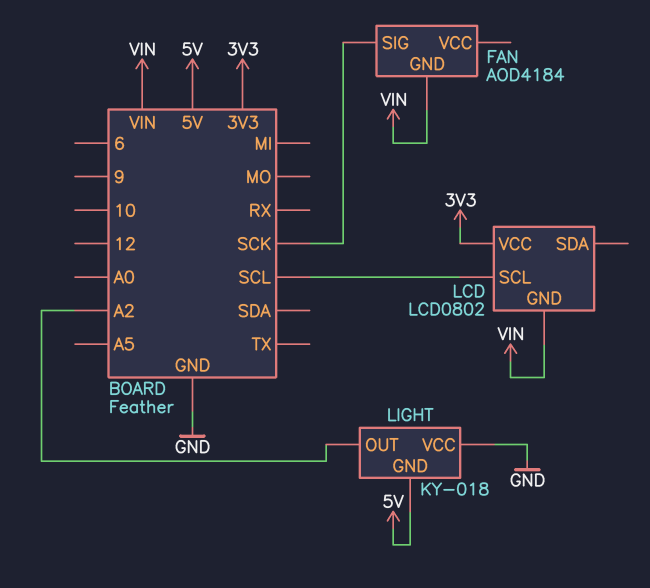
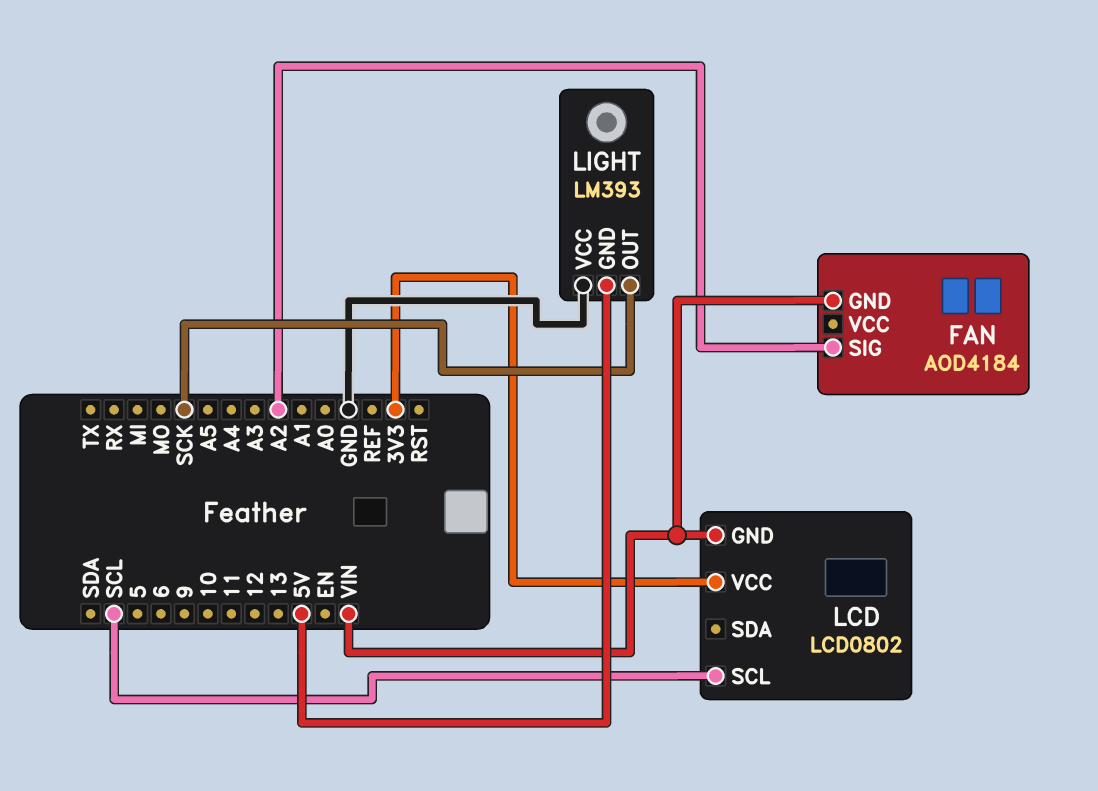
FAN pin SIG: SCK -> A2
LIGHT: KY-018 -> LM393
LIGHT pin OUT: A2 -> SCK

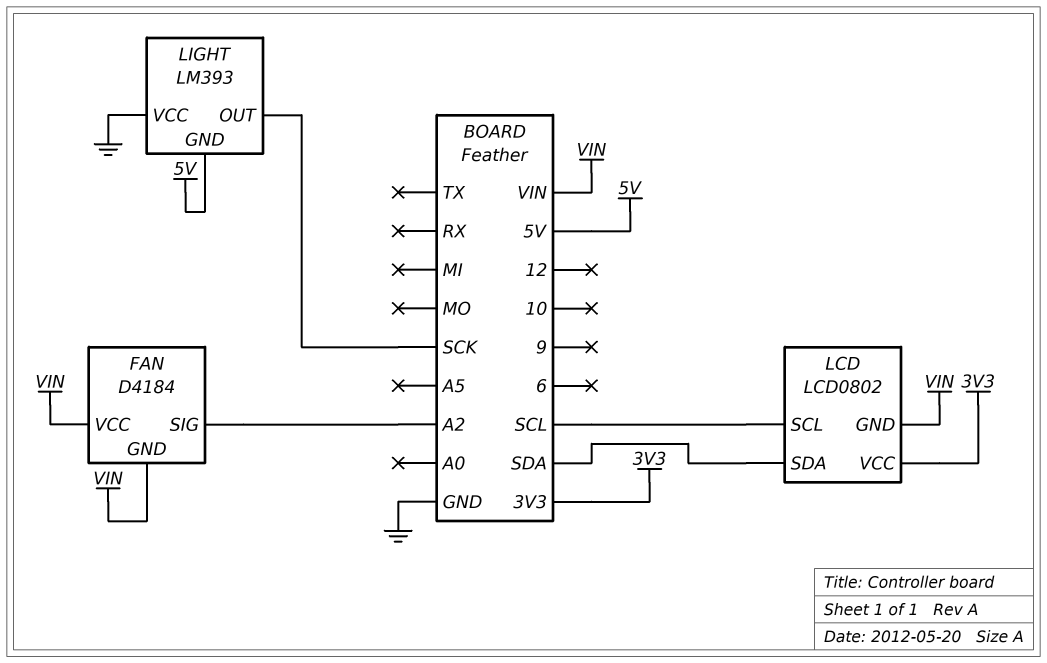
FAN: AOD4184 -> D4184
FAN pin VCC: none -> VIN
LCD pin SDA: none -> SDA

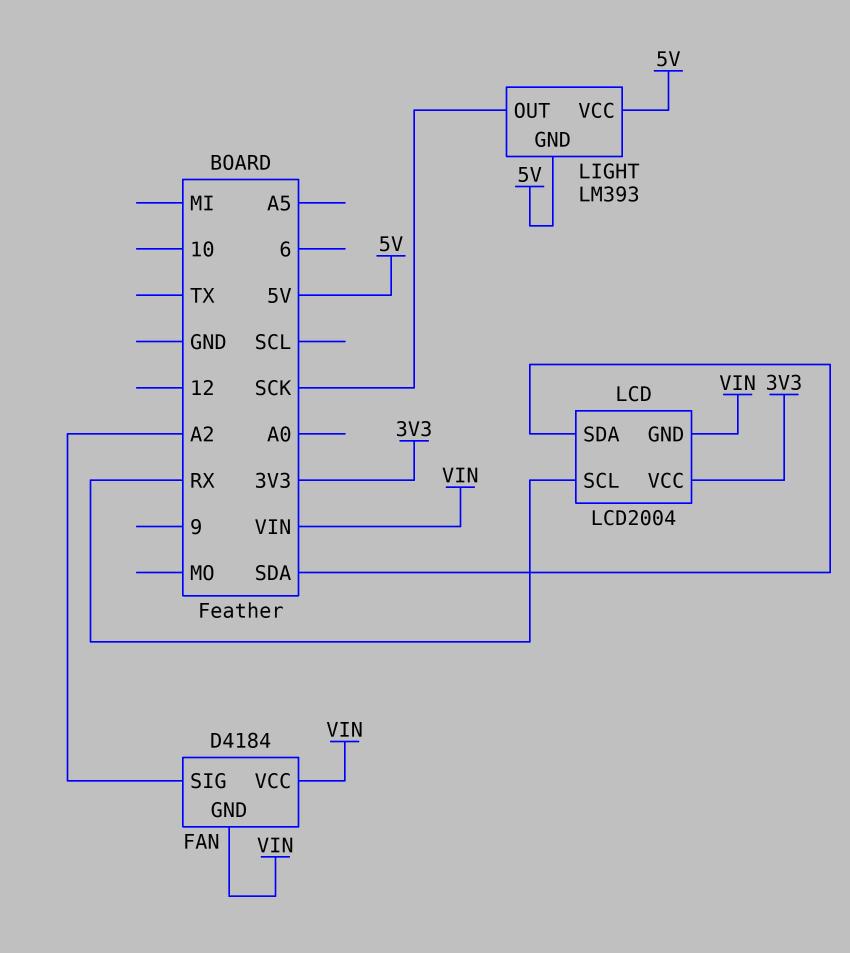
LCD: LCD0802 -> LCD2004
LCD pin SCL: SCL -> RX
LIGHT pin VCC: GND -> 5V

